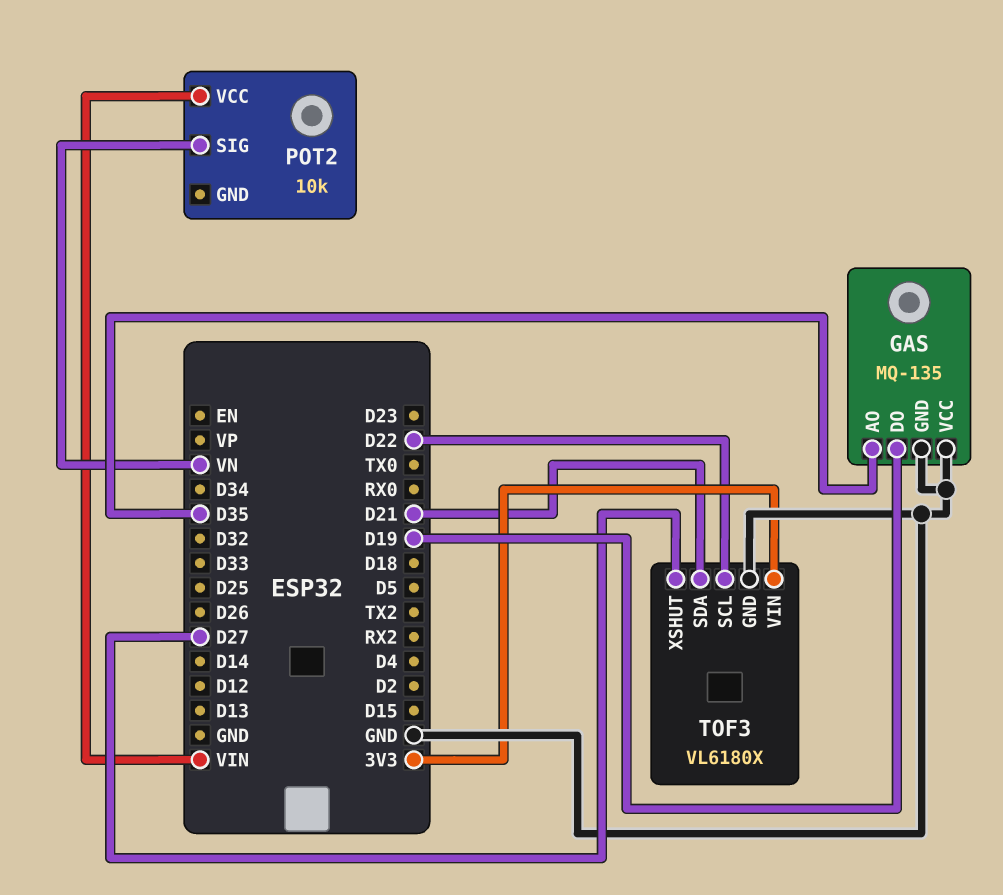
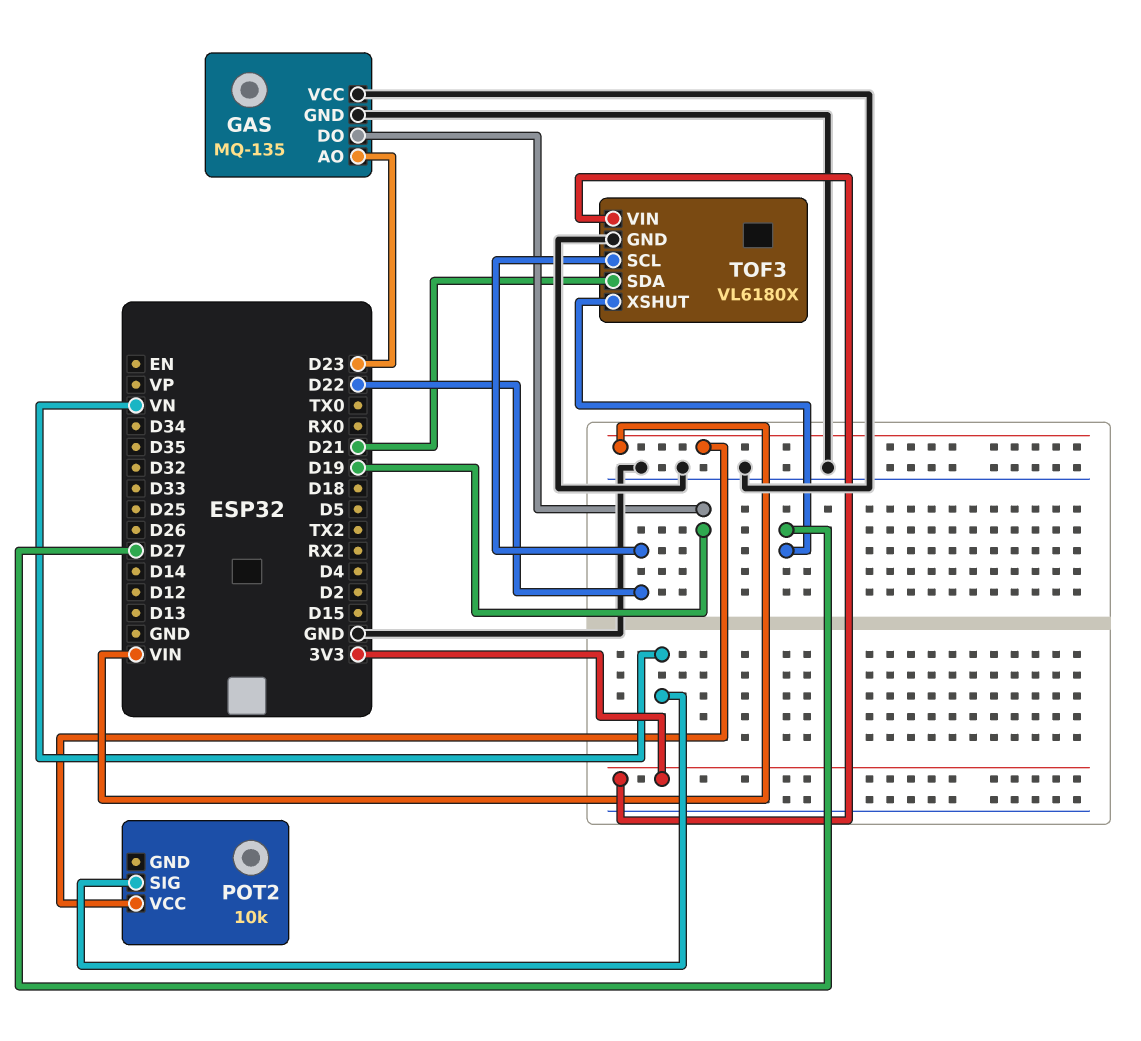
GAS pin AO: D35 -> D23

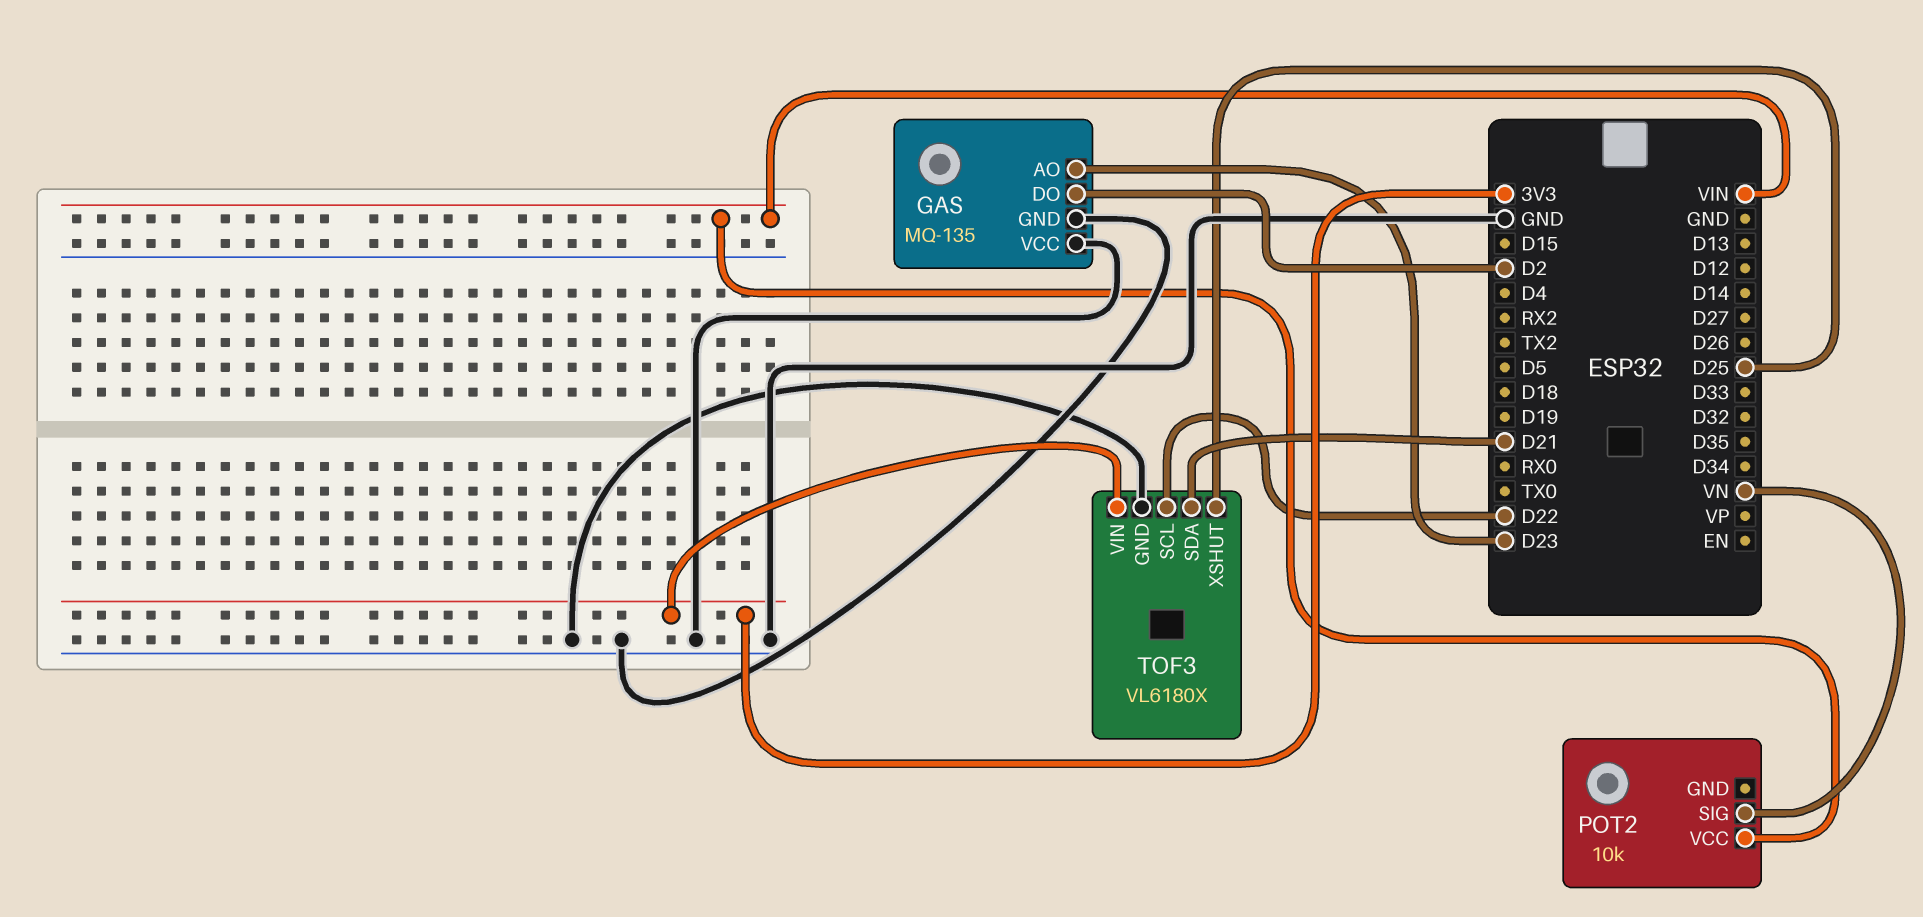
GAS pin DO: D19 -> D2
TOF3 pin XSHUT: D27 -> D25

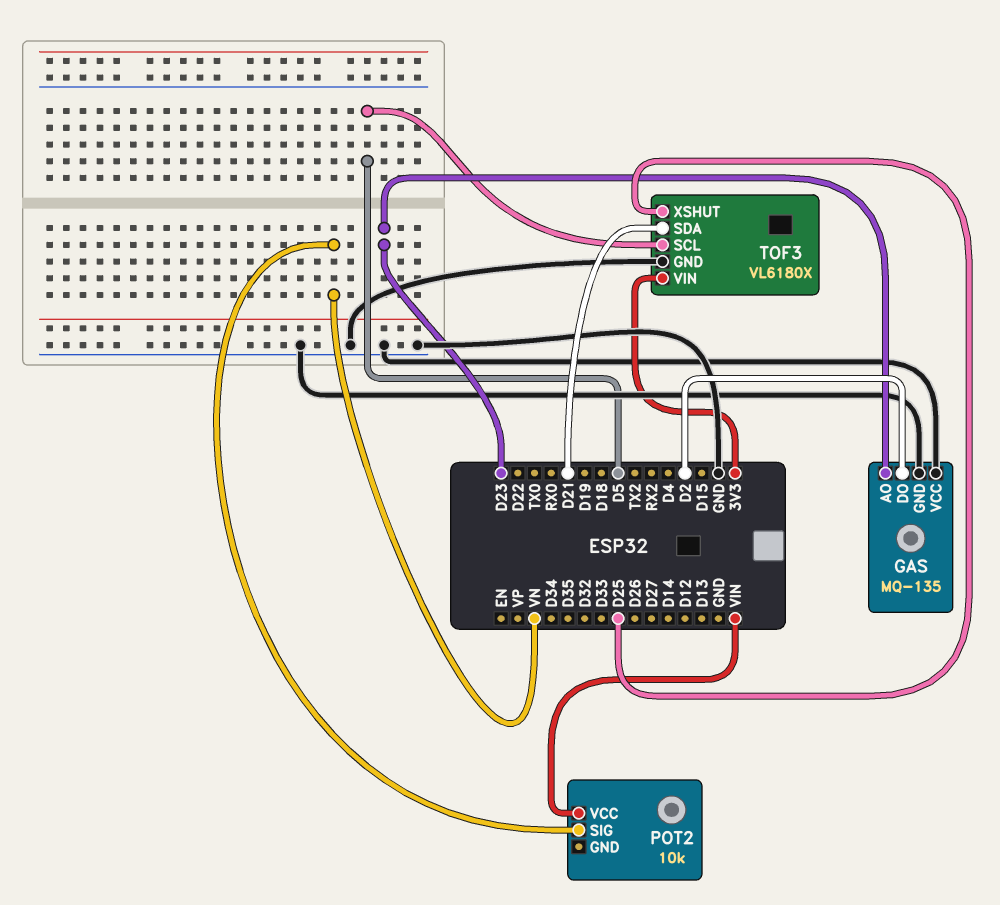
TOF3 pin SCL: D22 -> D5

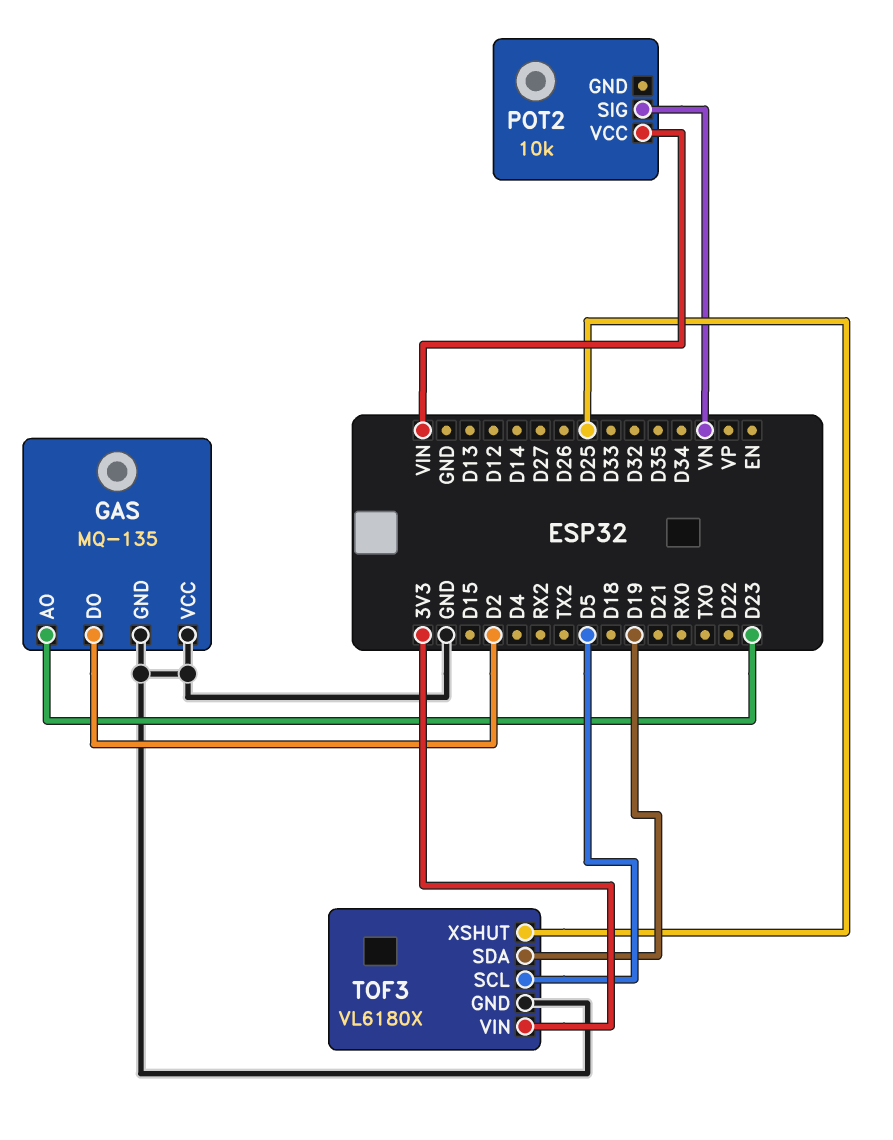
TOF3 pin SDA: D21 -> D19

